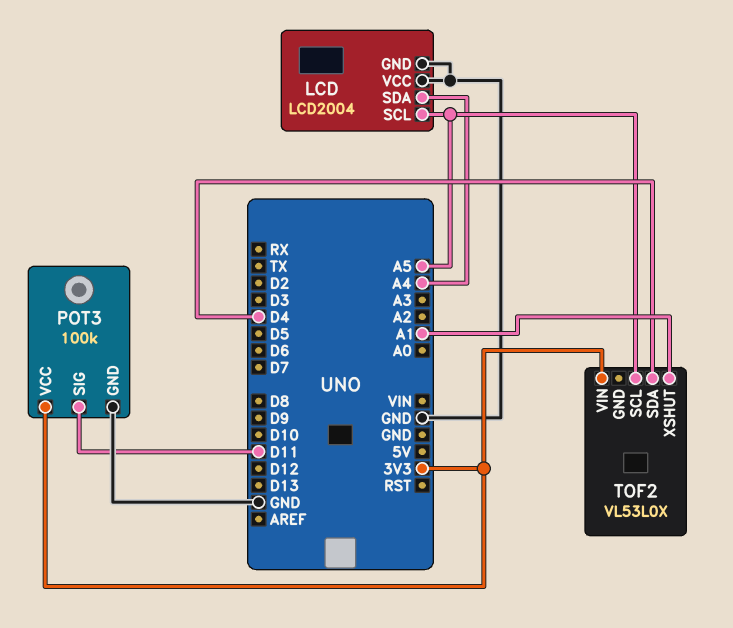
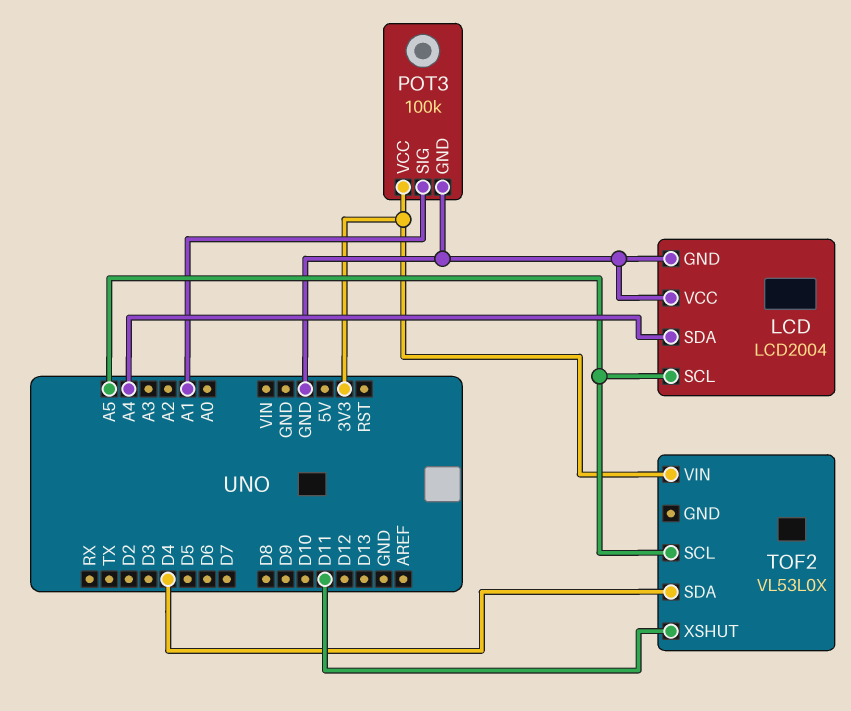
POT3 pin SIG: D11 -> A1
TOF2 pin XSHUT: A1 -> D11

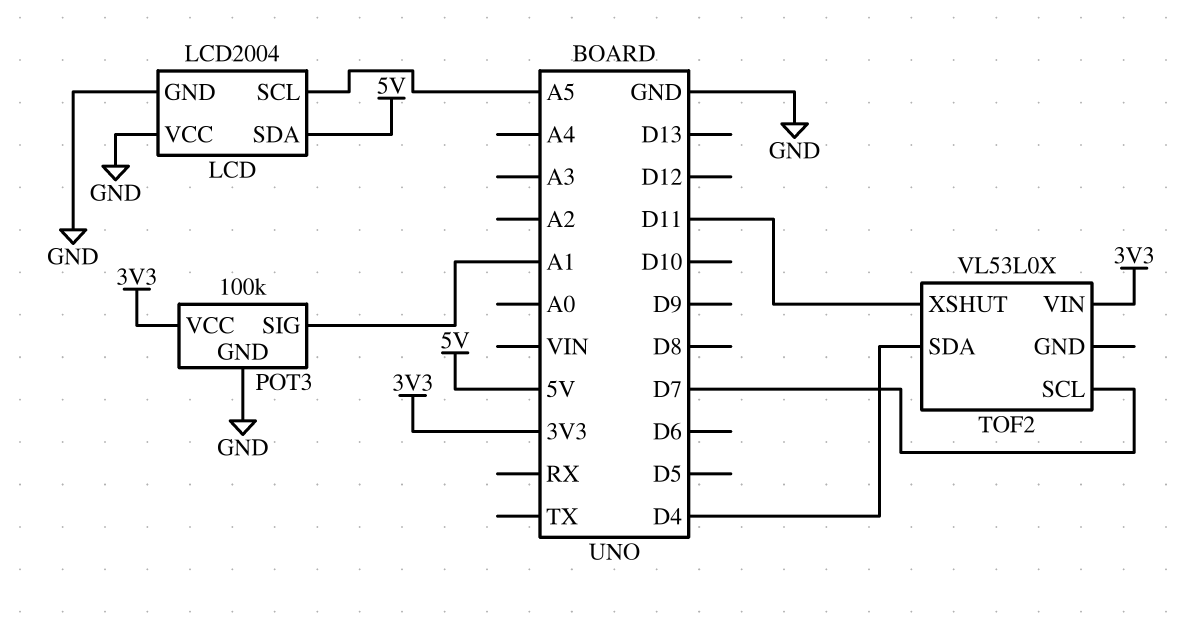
LCD pin SDA: A4 -> 5V
TOF2 pin SCL: A5 -> D7

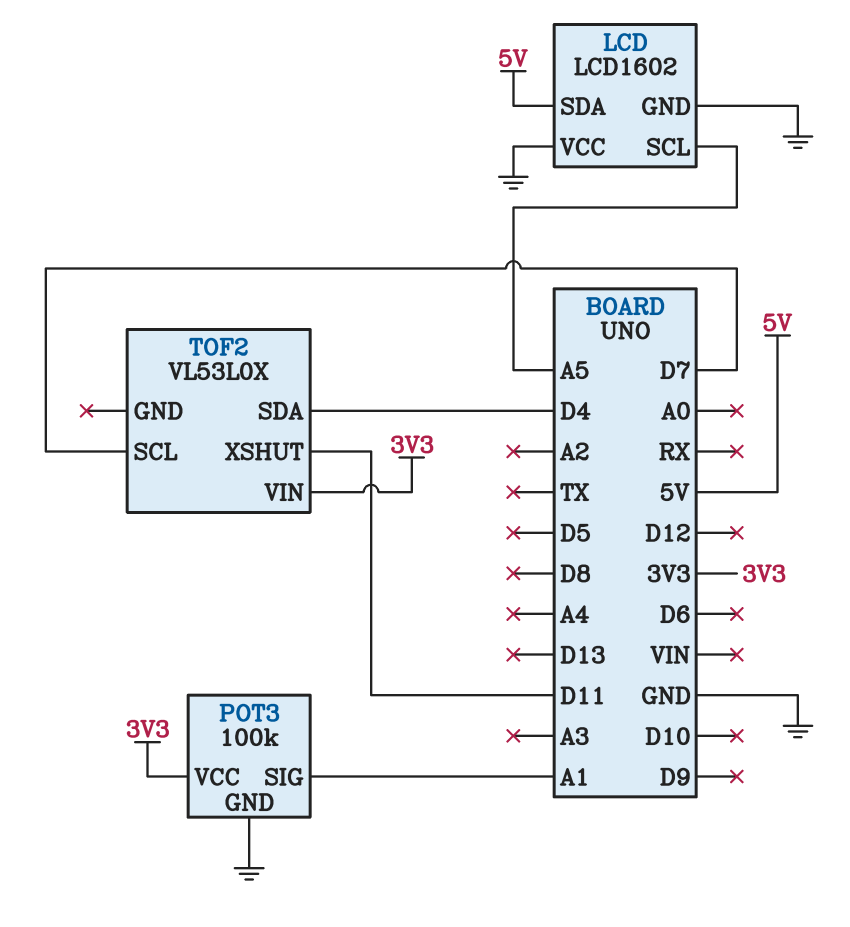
LCD: LCD2004 -> LCD1602

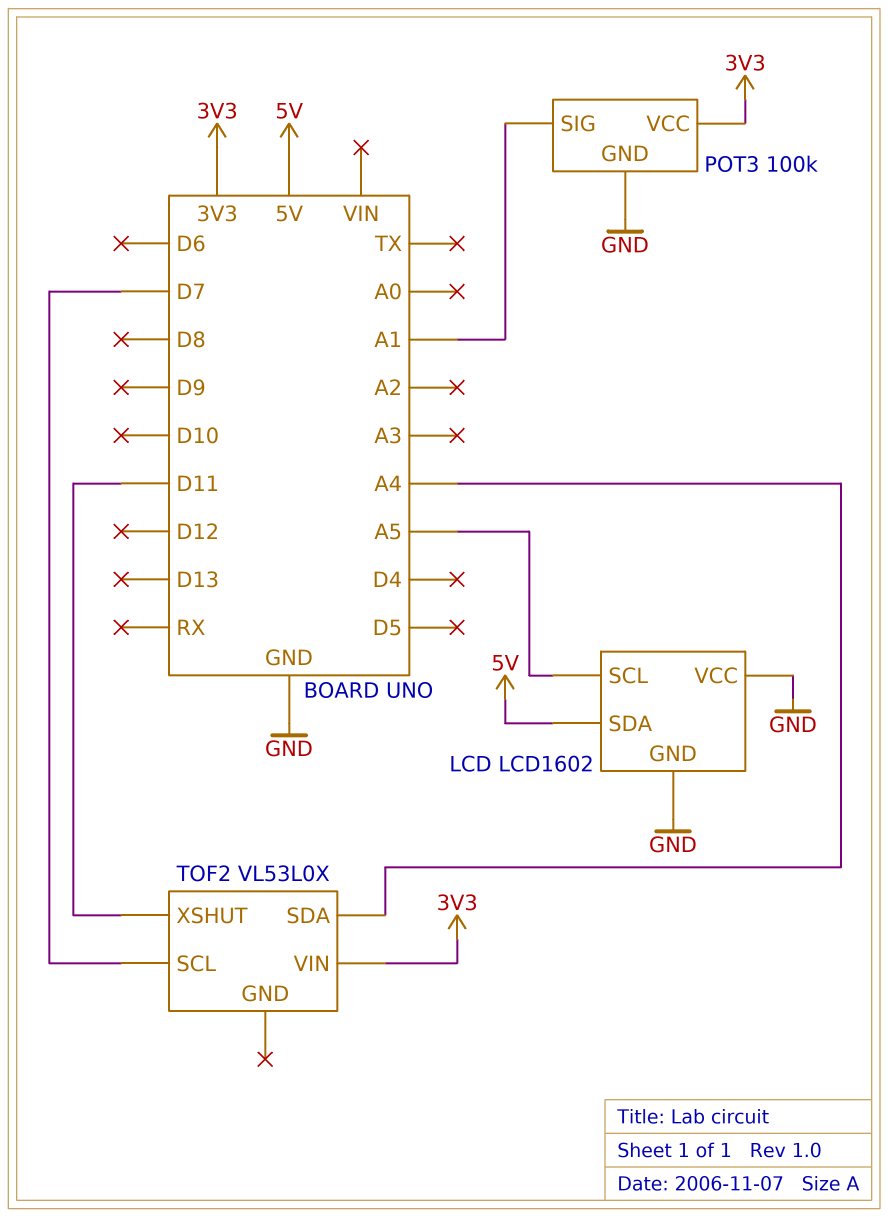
TOF2 pin SDA: D4 -> A4

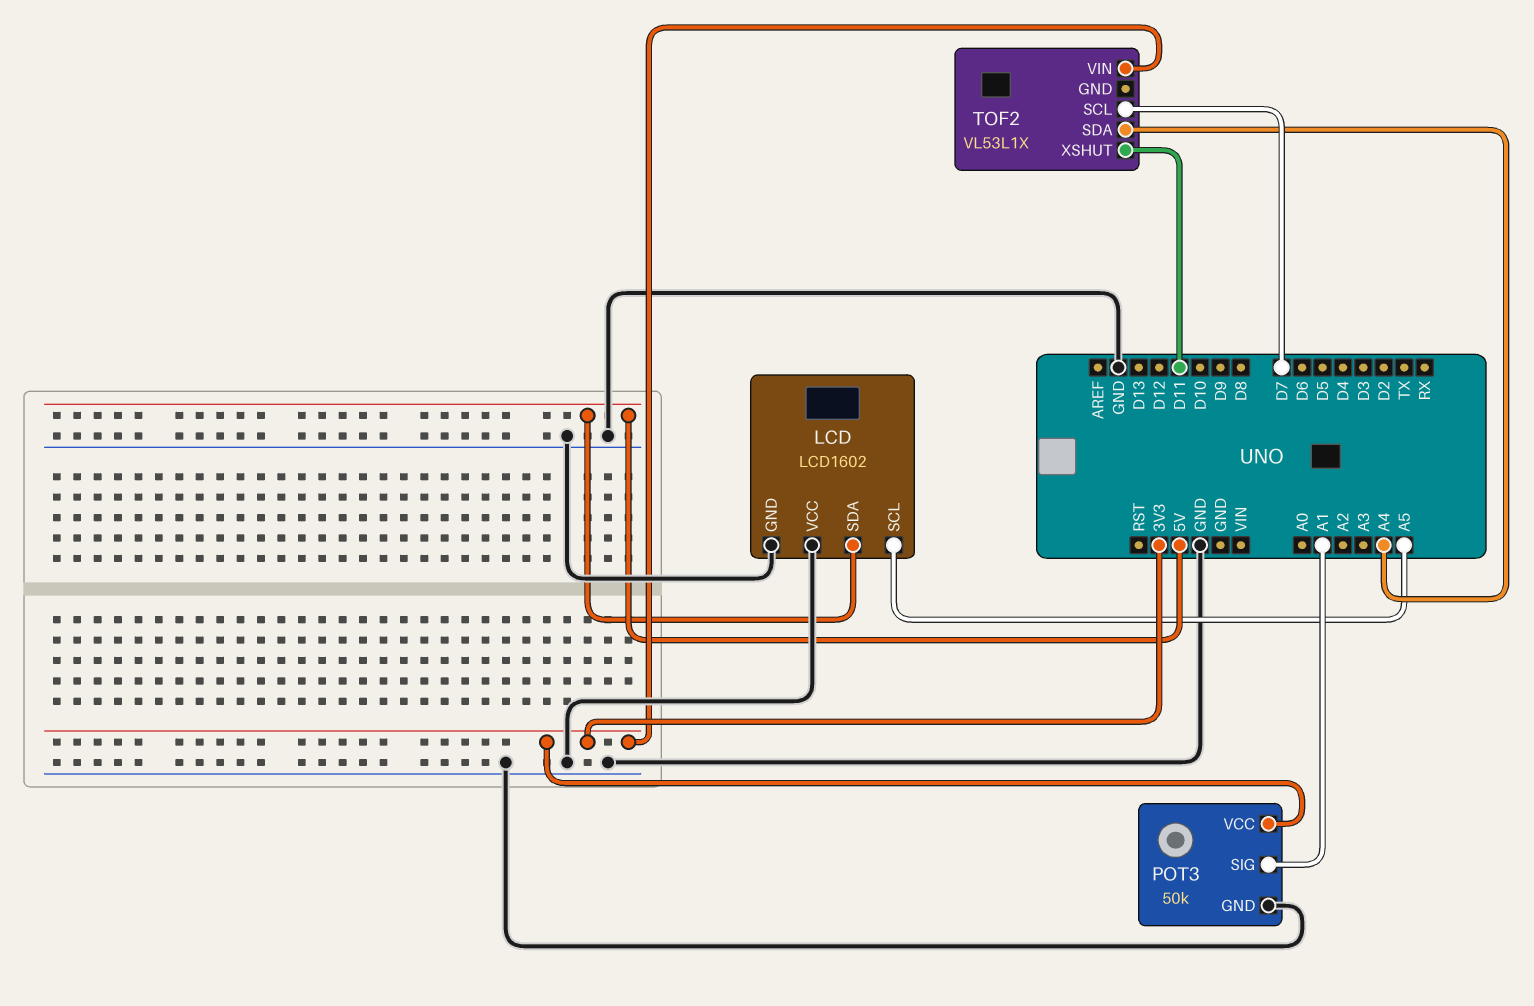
POT3: 100k -> 50k
TOF2: VL53L0X -> VL53L1X

